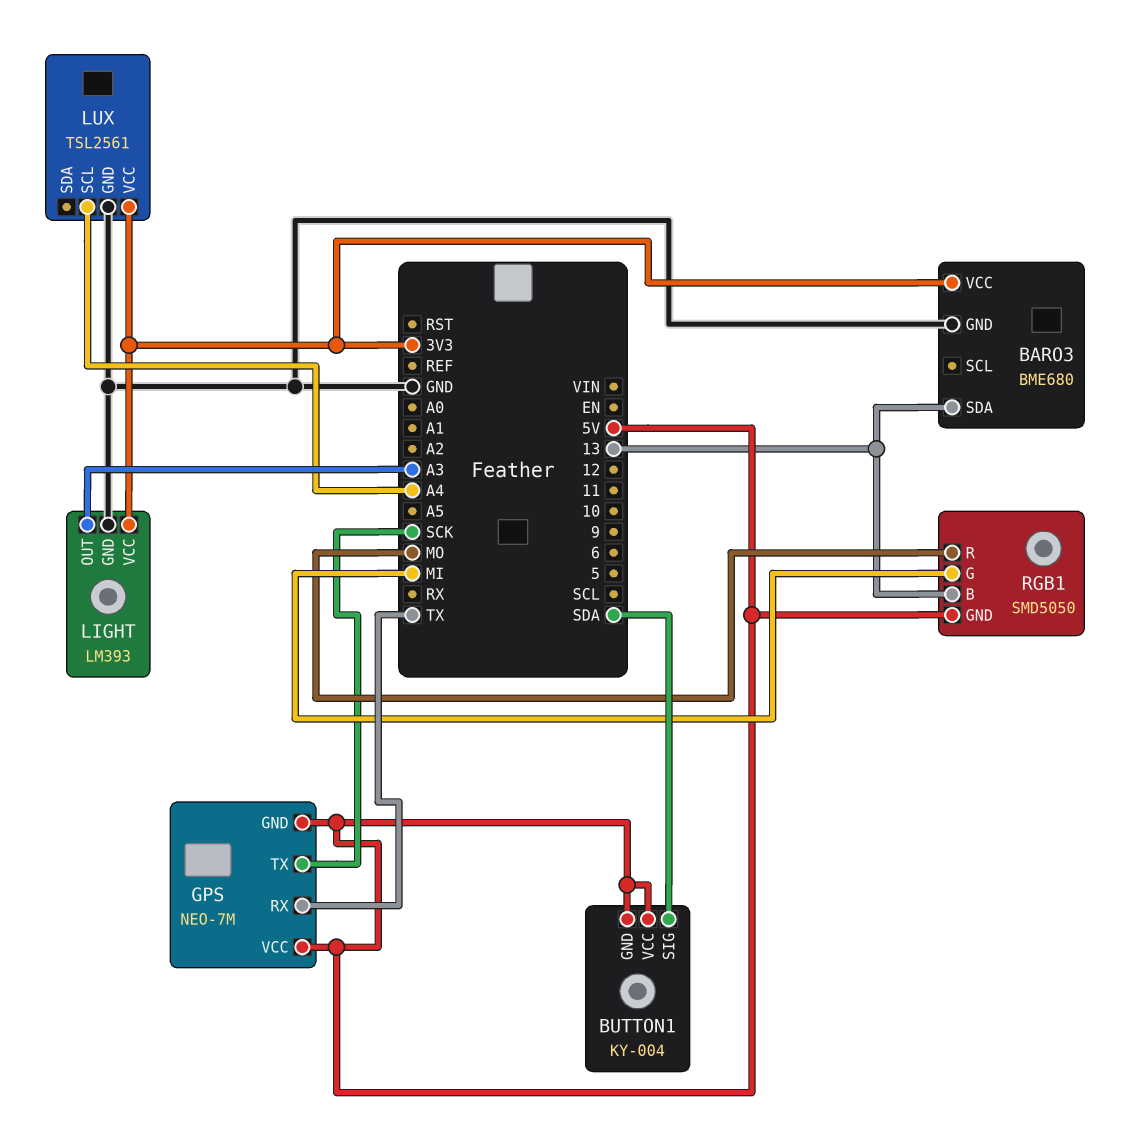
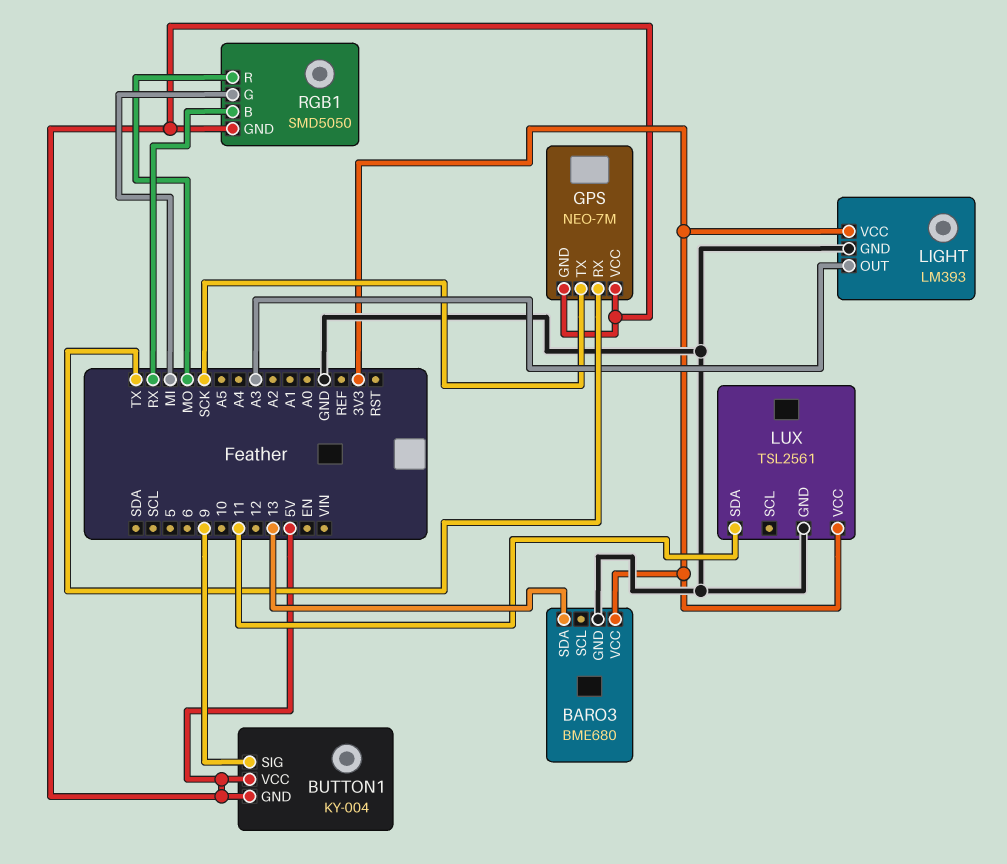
BUTTON1 pin SIG: SDA -> 9
LUX pin SCL: A4 -> none
LUX pin SDA: none -> 11
RGB1 pin B: 13 -> RX

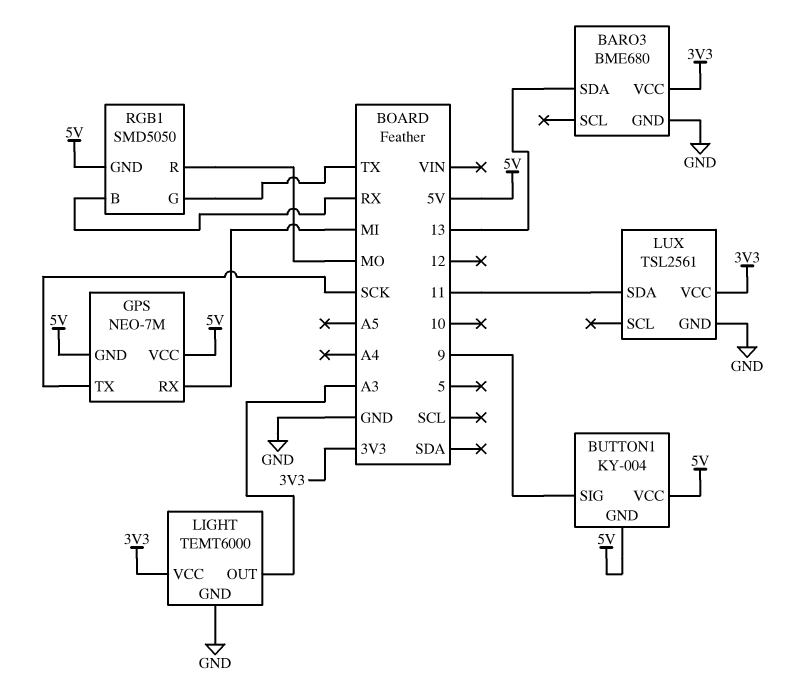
GPS pin RX: TX -> MI
LIGHT: LM393 -> TEMT6000
RGB1 pin G: MI -> TX

